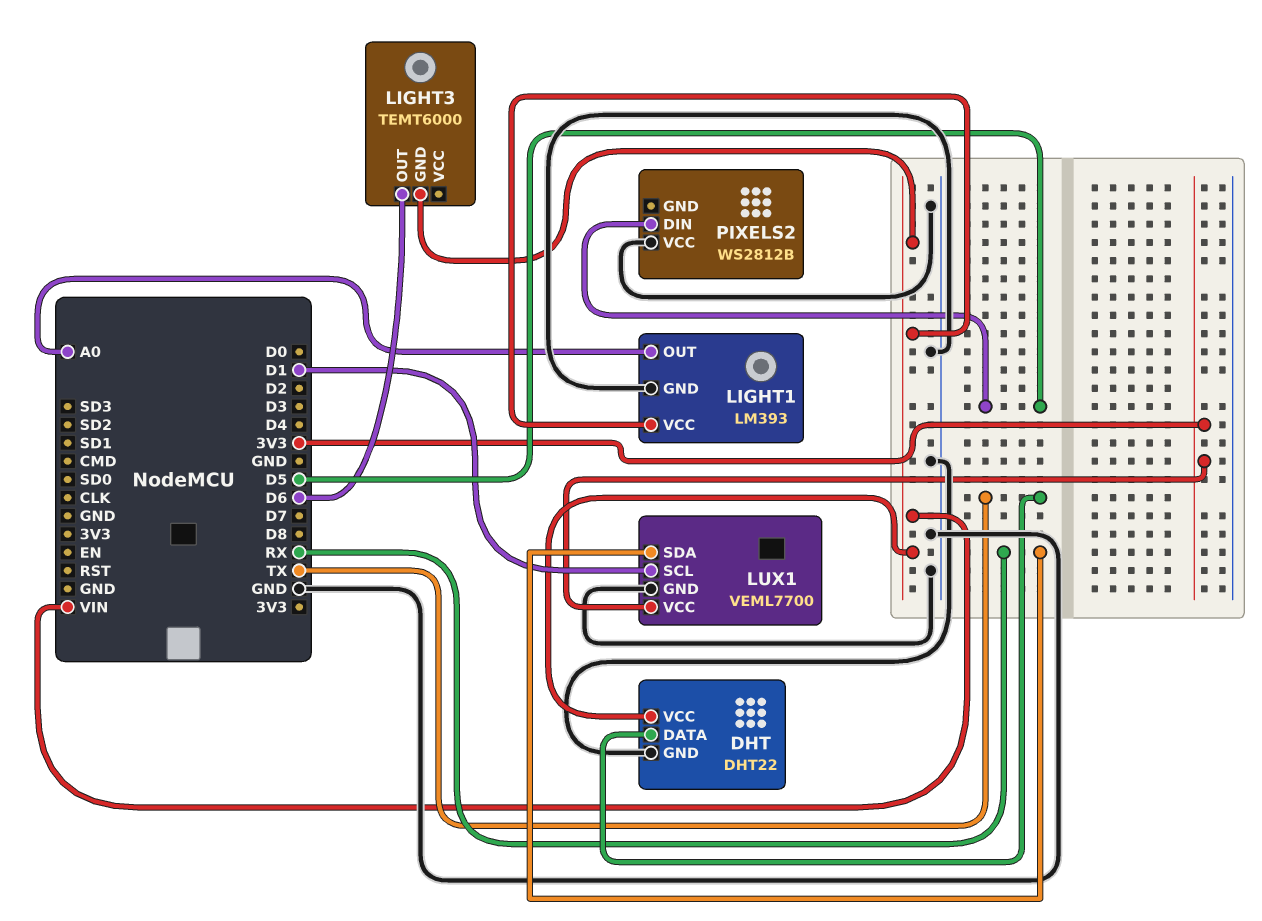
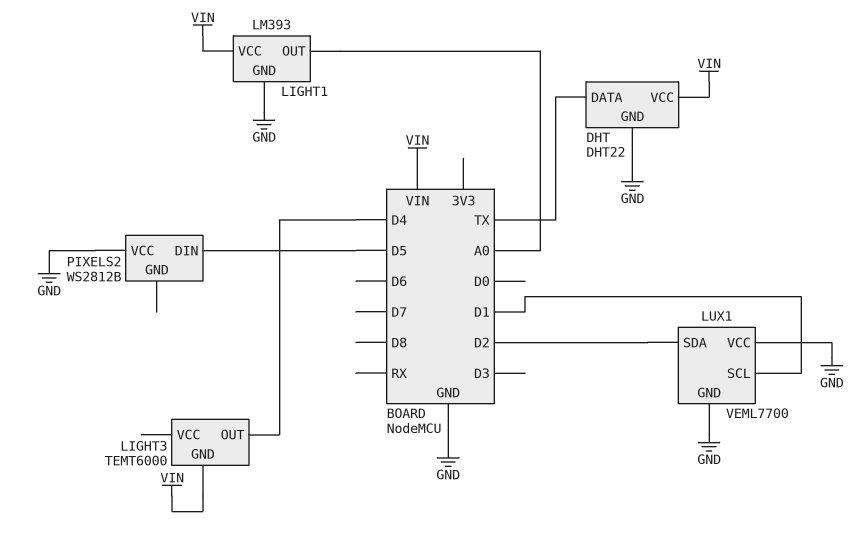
LIGHT3 pin OUT: D6 -> D4
LUX1 pin SDA: RX -> D2
LUX1 pin VCC: 3V3 -> GND

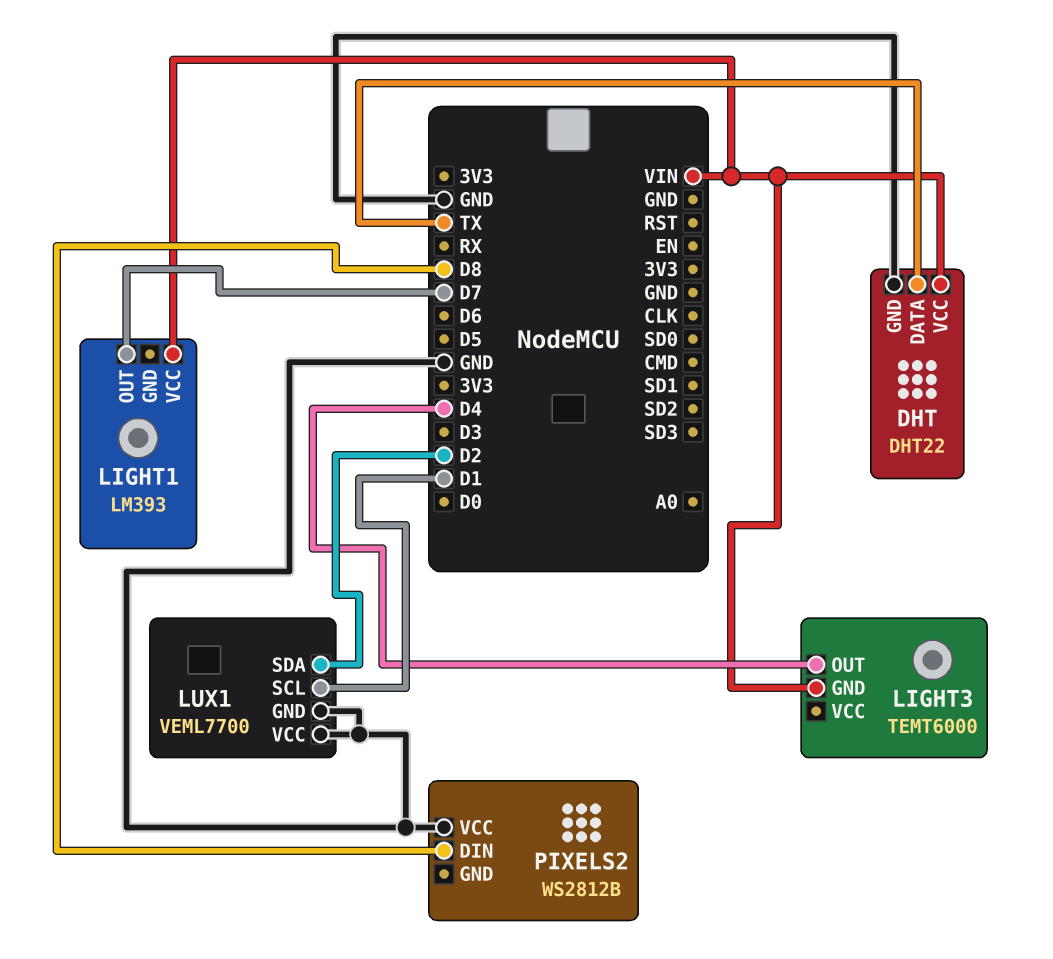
LIGHT1 pin GND: GND -> none
LIGHT1 pin OUT: A0 -> D7
PIXELS2 pin DIN: D5 -> D8

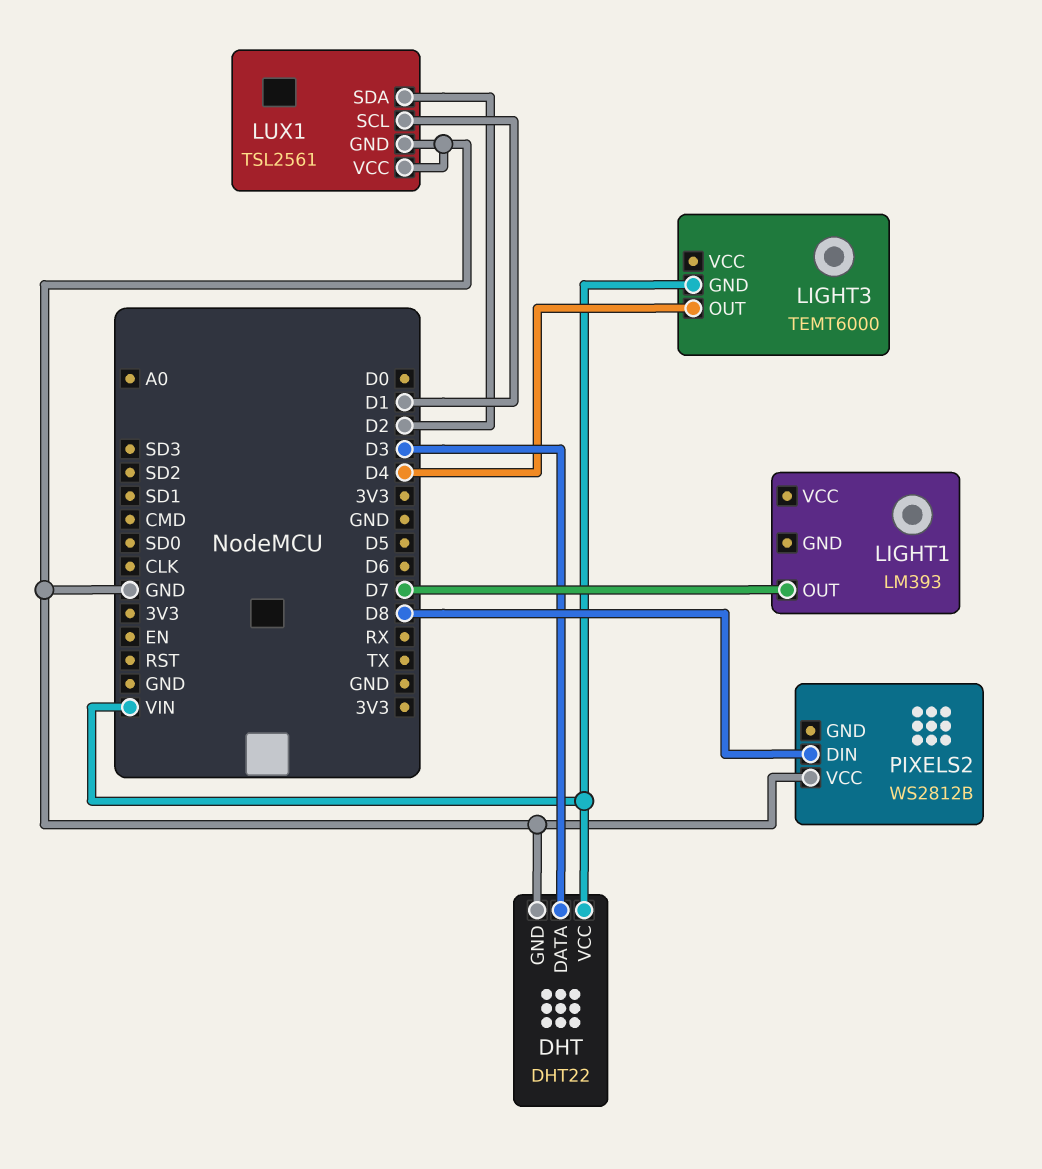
DHT pin DATA: TX -> D3
LIGHT1 pin VCC: VIN -> none
LUX1: VEML7700 -> TSL2561

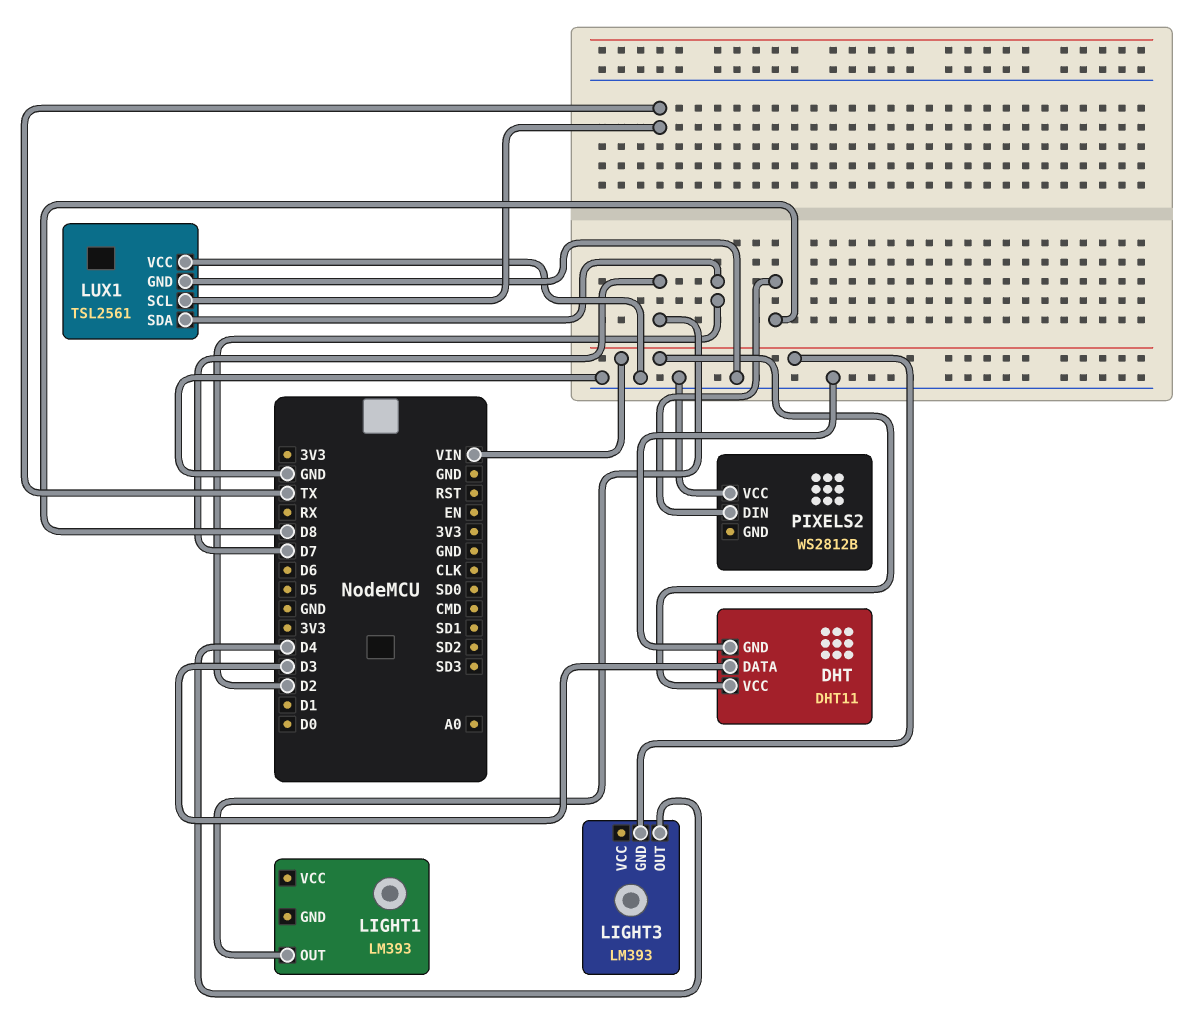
DHT: DHT22 -> DHT11
LIGHT3: TEMT6000 -> LM393
LUX1 pin SCL: D1 -> TX

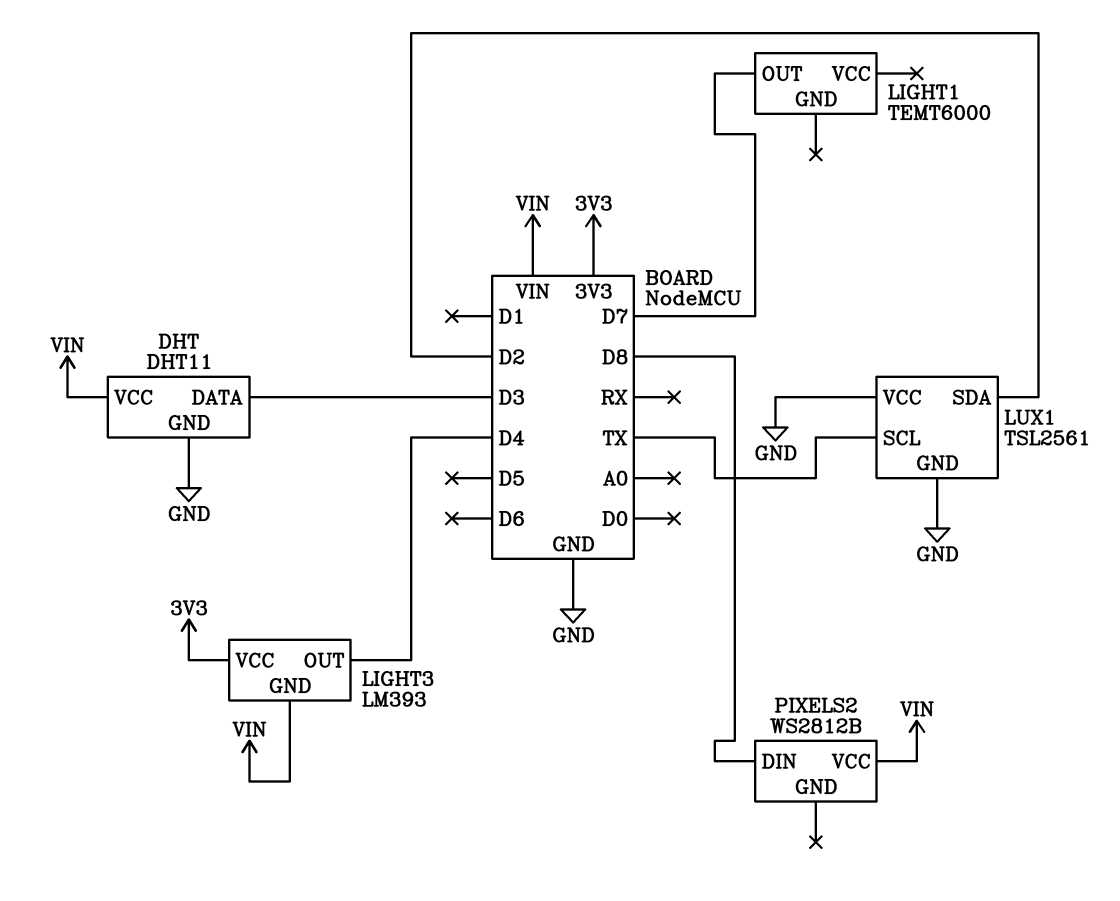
LIGHT1: LM393 -> TEMT6000
LIGHT3 pin VCC: none -> 3V3
PIXELS2 pin VCC: GND -> VIN

